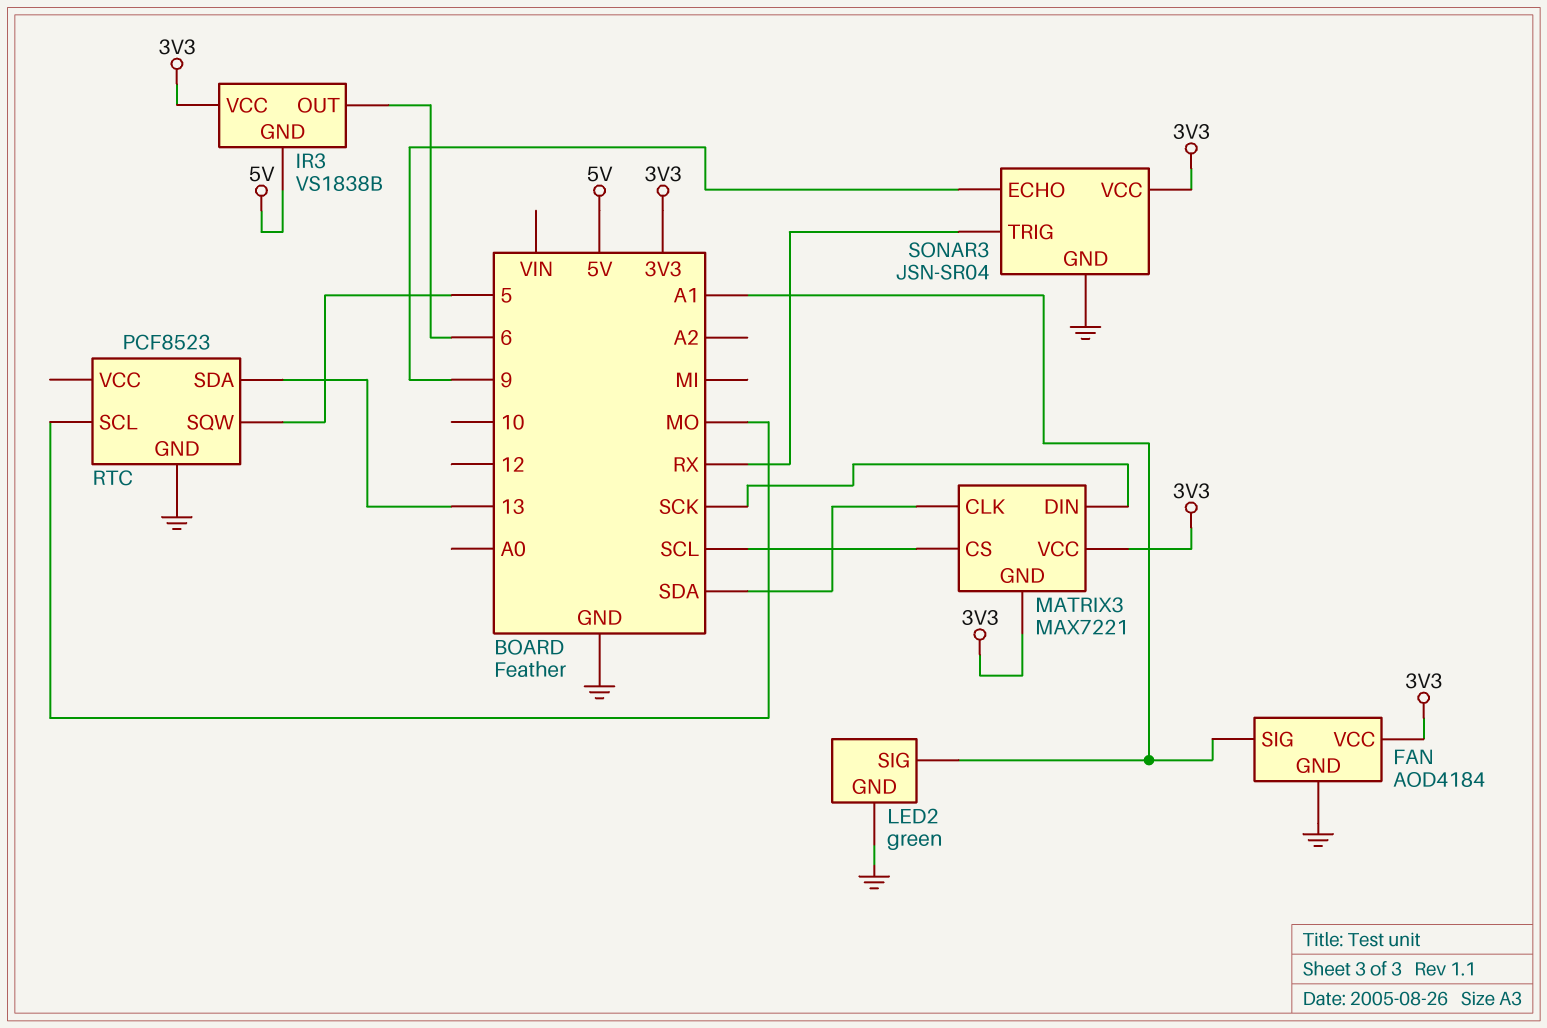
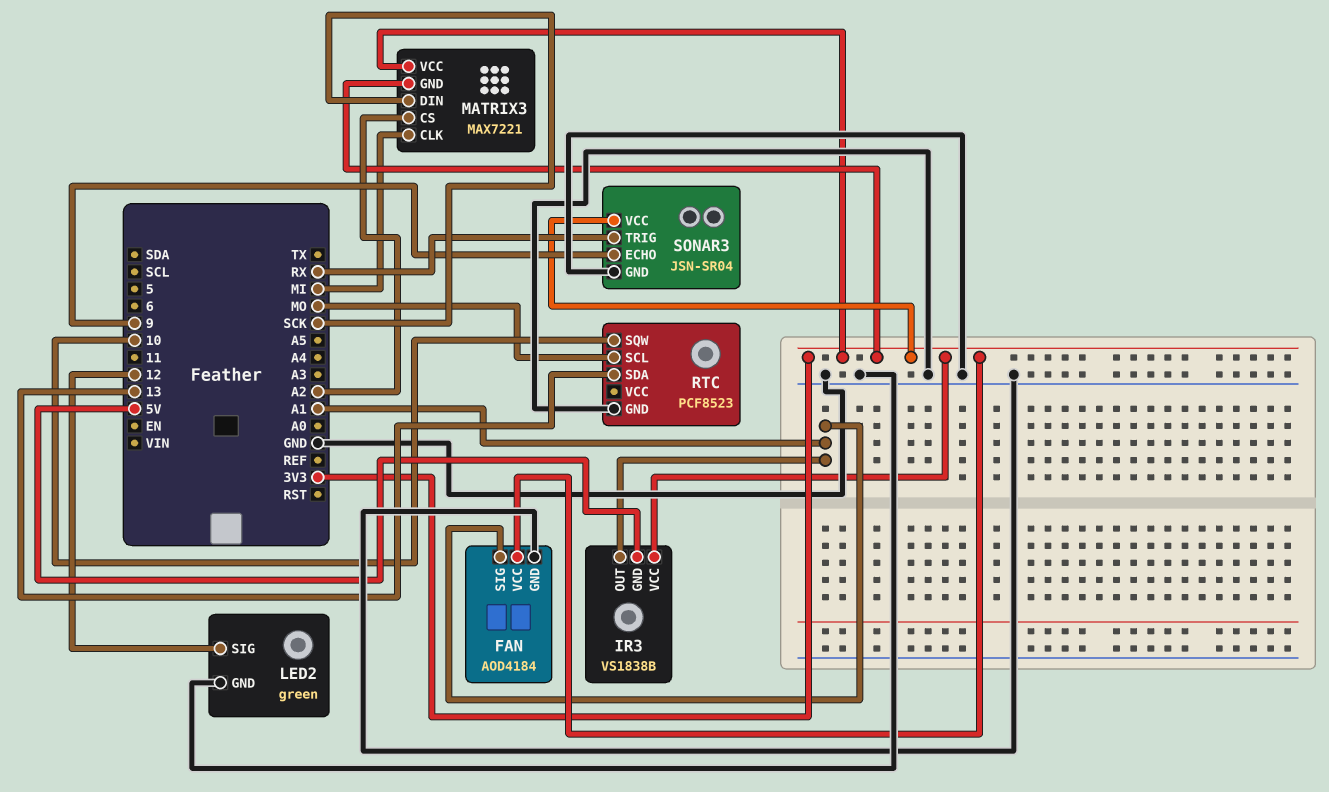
IR3 pin OUT: 6 -> A1
LED2 pin SIG: A1 -> 12
MATRIX3 pin CLK: SDA -> MI
MATRIX3 pin CS: SCL -> A2
RTC pin SQW: 5 -> 10

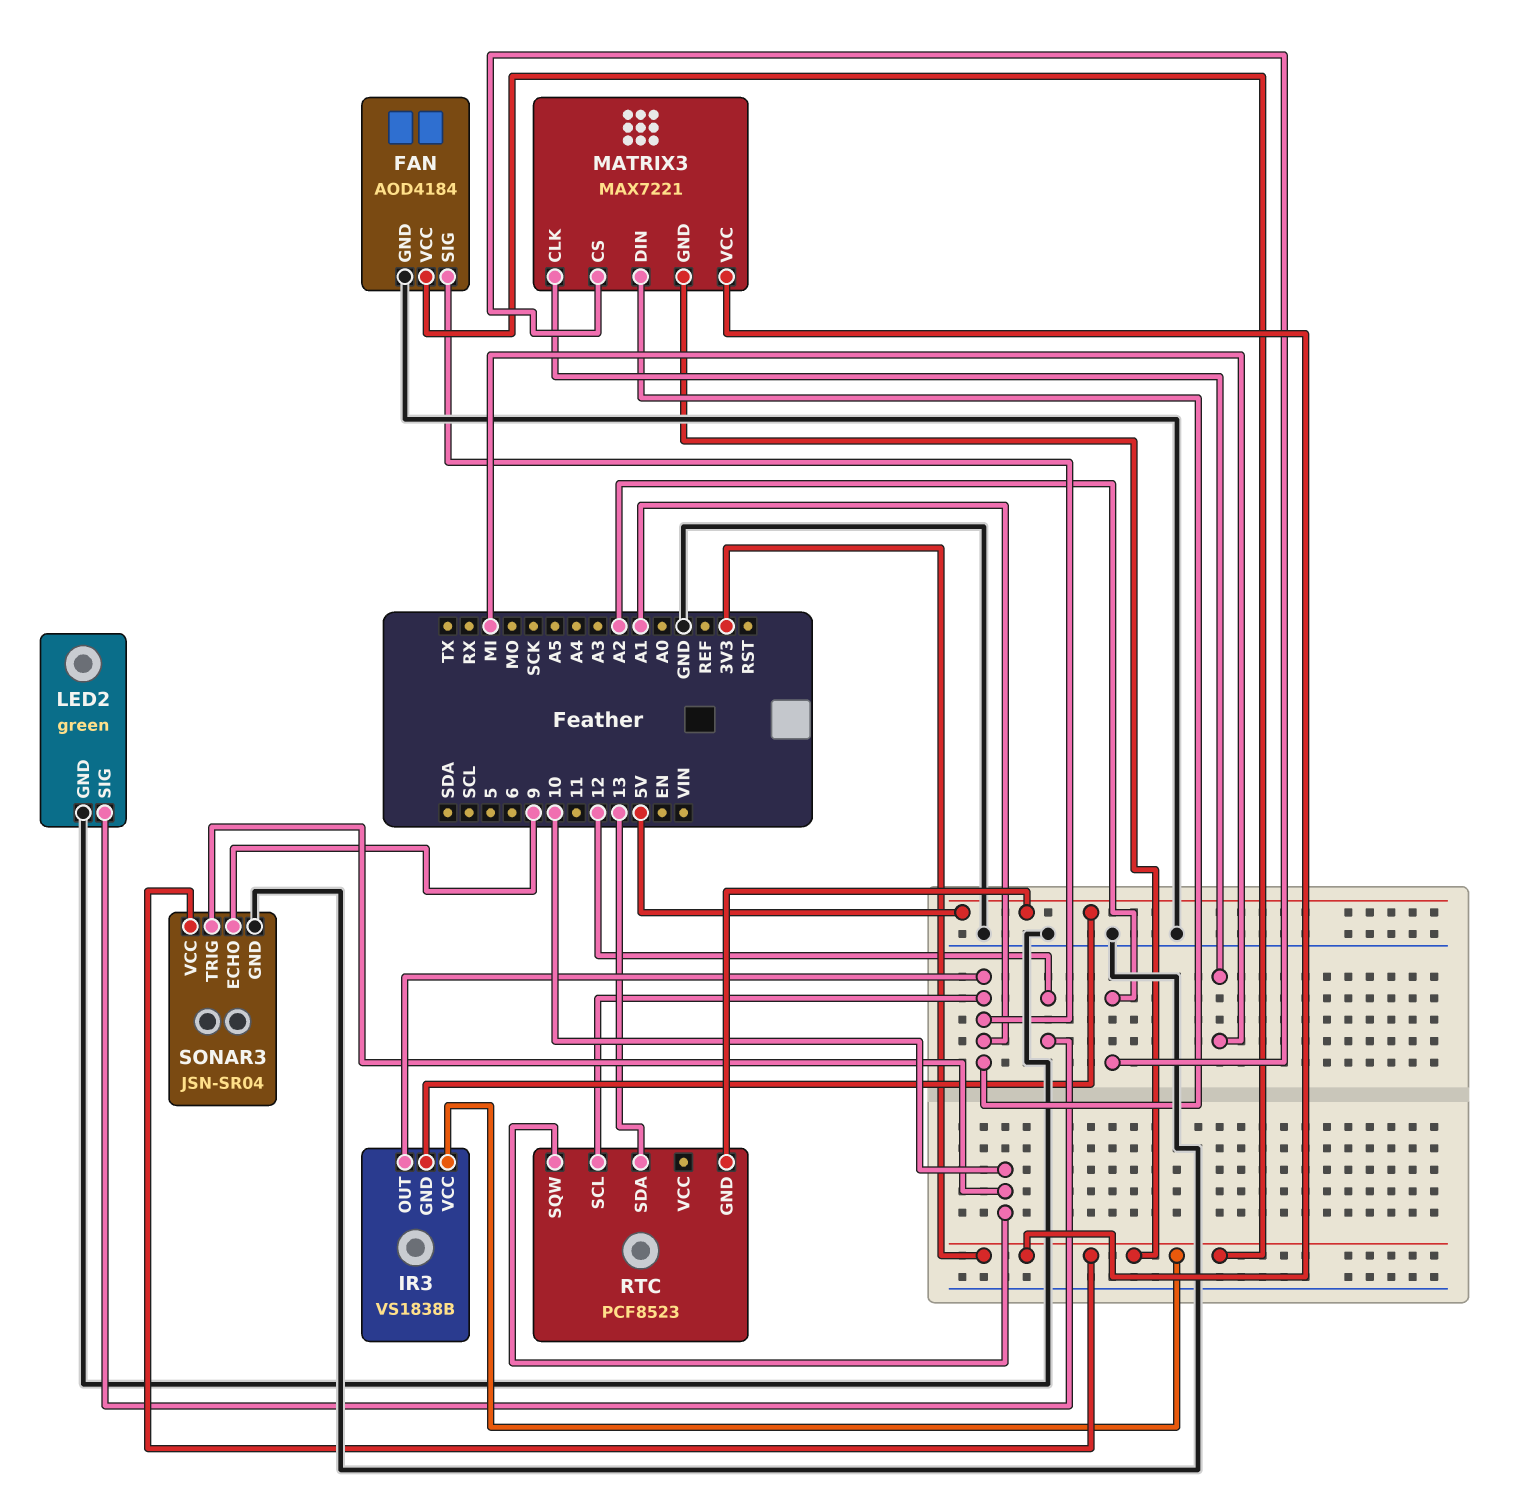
MATRIX3 pin DIN: SCK -> A1
RTC pin GND: GND -> 5V
RTC pin SCL: MO -> A1
SONAR3 pin TRIG: RX -> 10

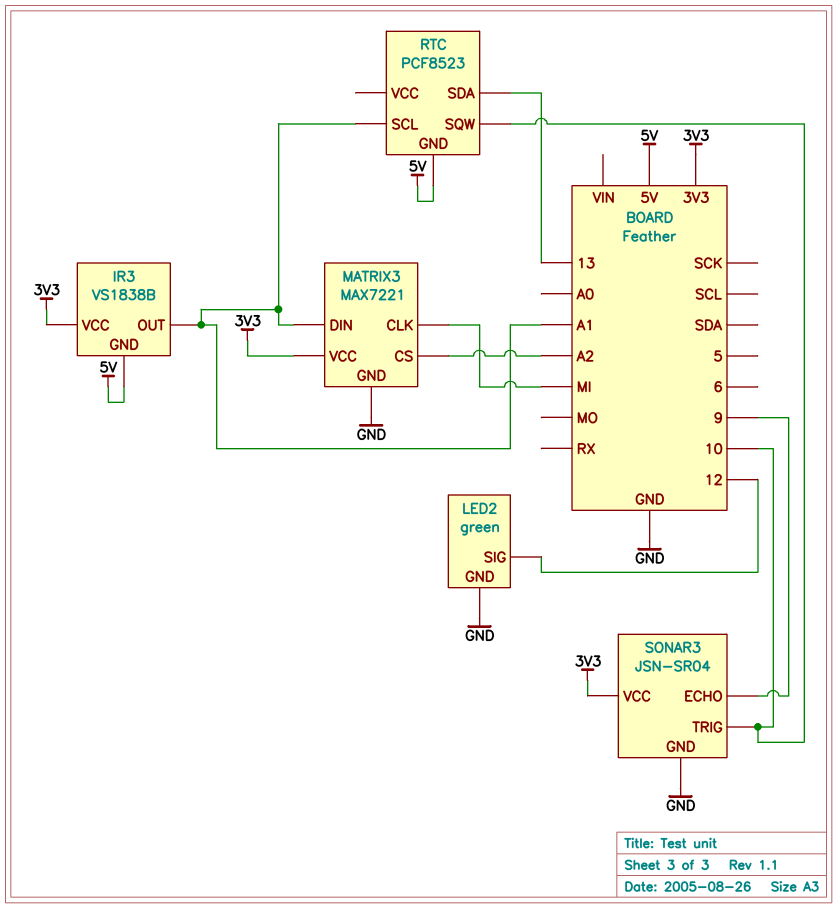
FAN: AOD4184 -> none
FAN pin GND: GND -> none
FAN pin SIG: A1 -> none
FAN pin VCC: 3V3 -> none
MATRIX3 pin GND: 3V3 -> GND

